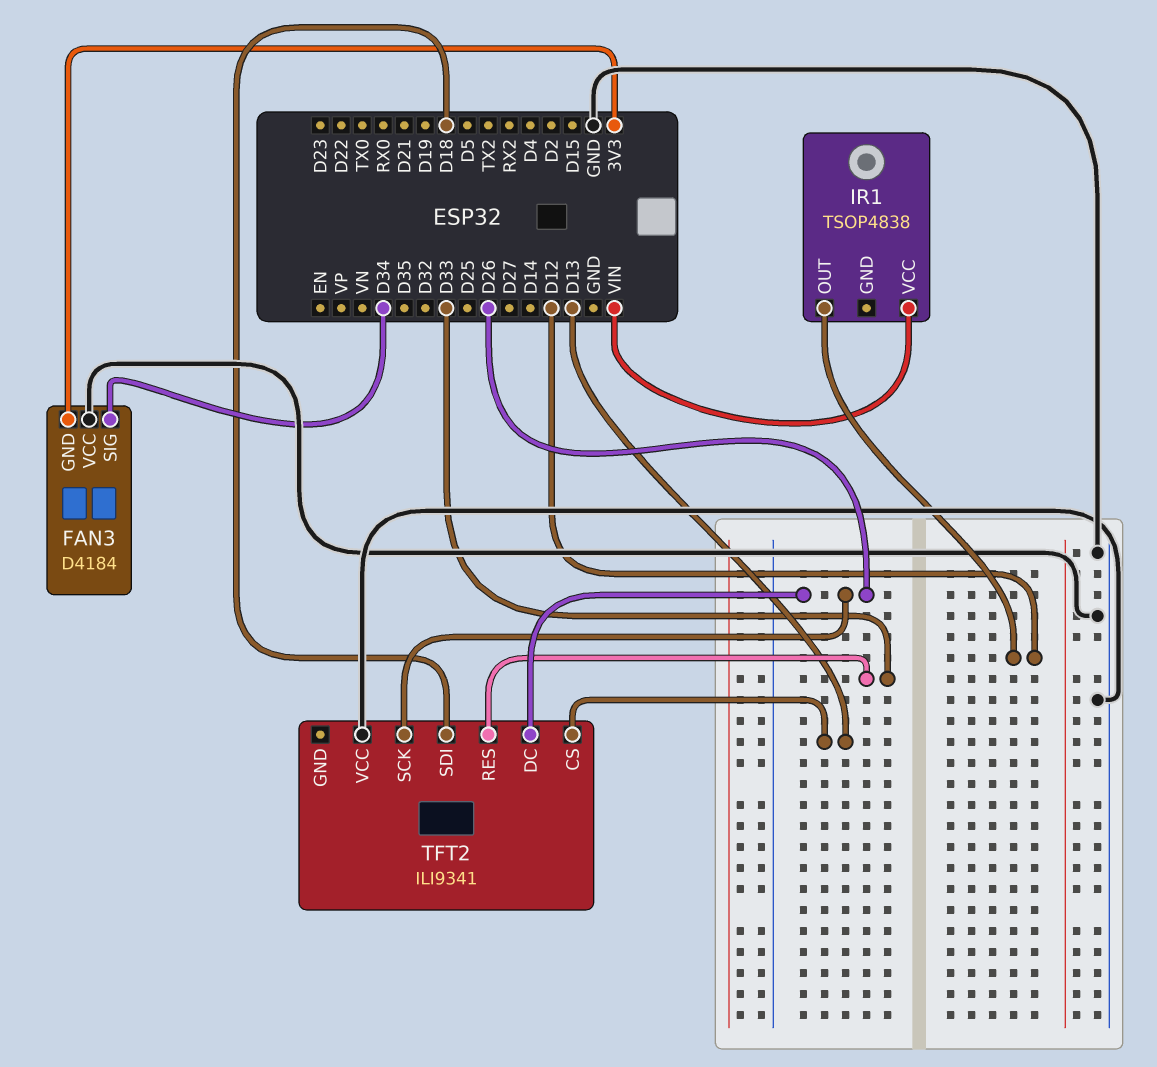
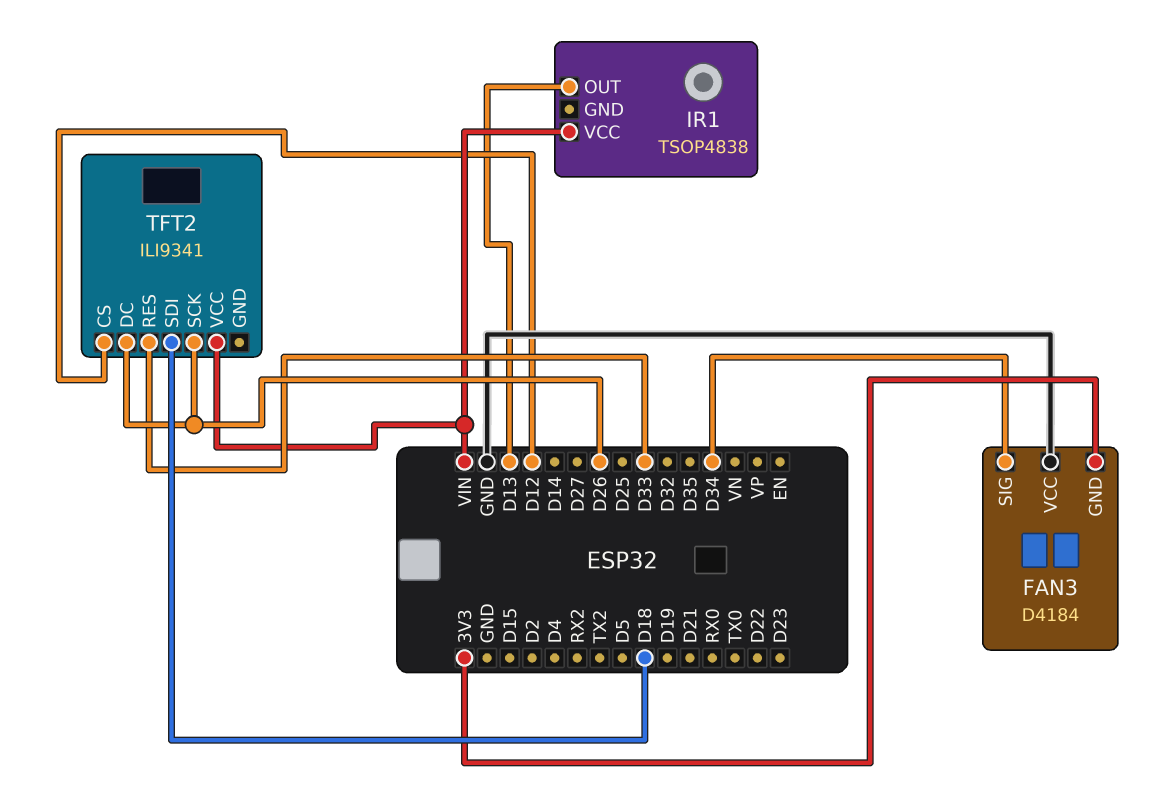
IR1 pin OUT: D12 -> D13
TFT2 pin CS: D13 -> D12
TFT2 pin VCC: GND -> VIN

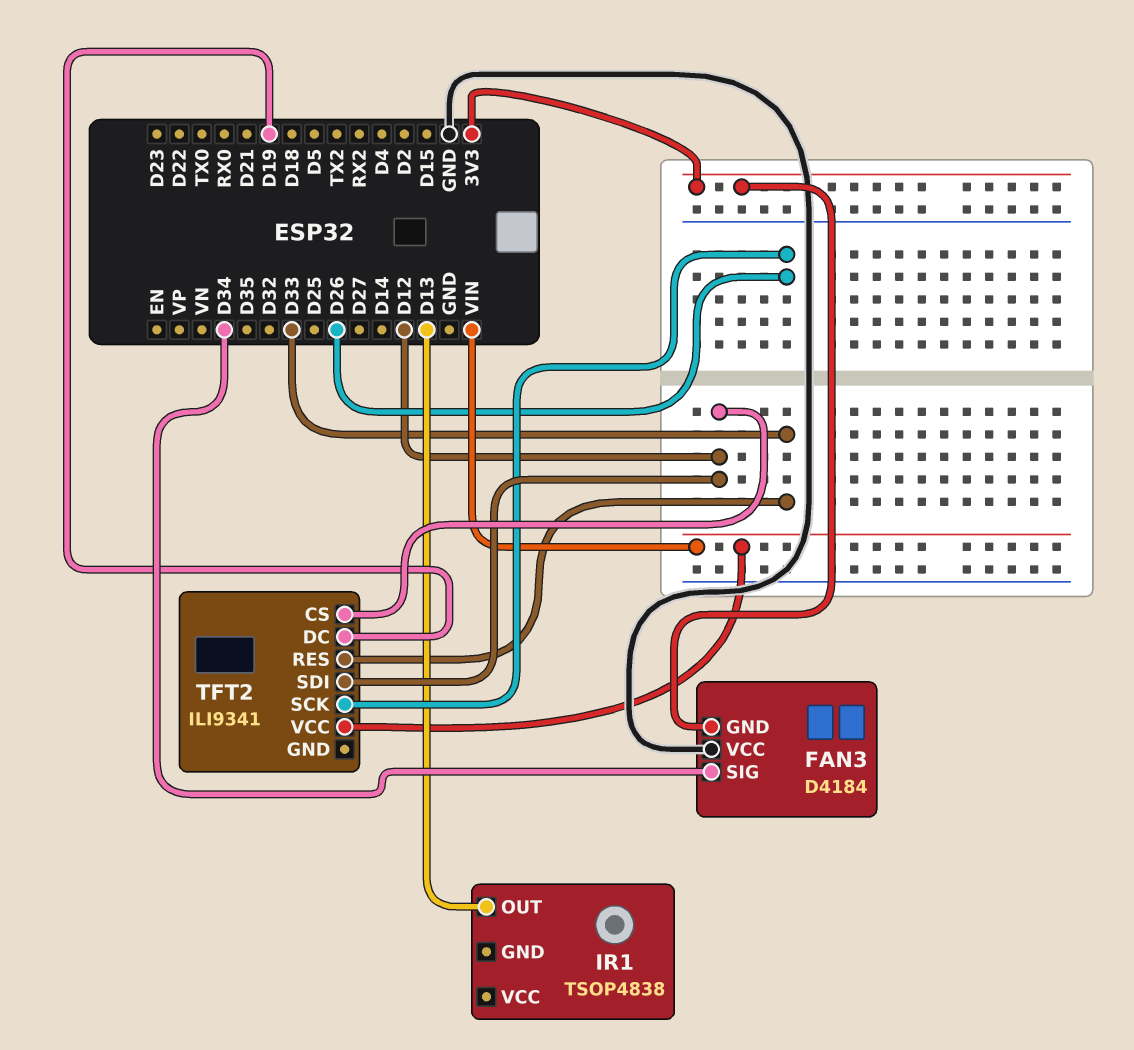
IR1 pin VCC: VIN -> none
TFT2 pin DC: D26 -> D19
TFT2 pin SDI: D18 -> D12

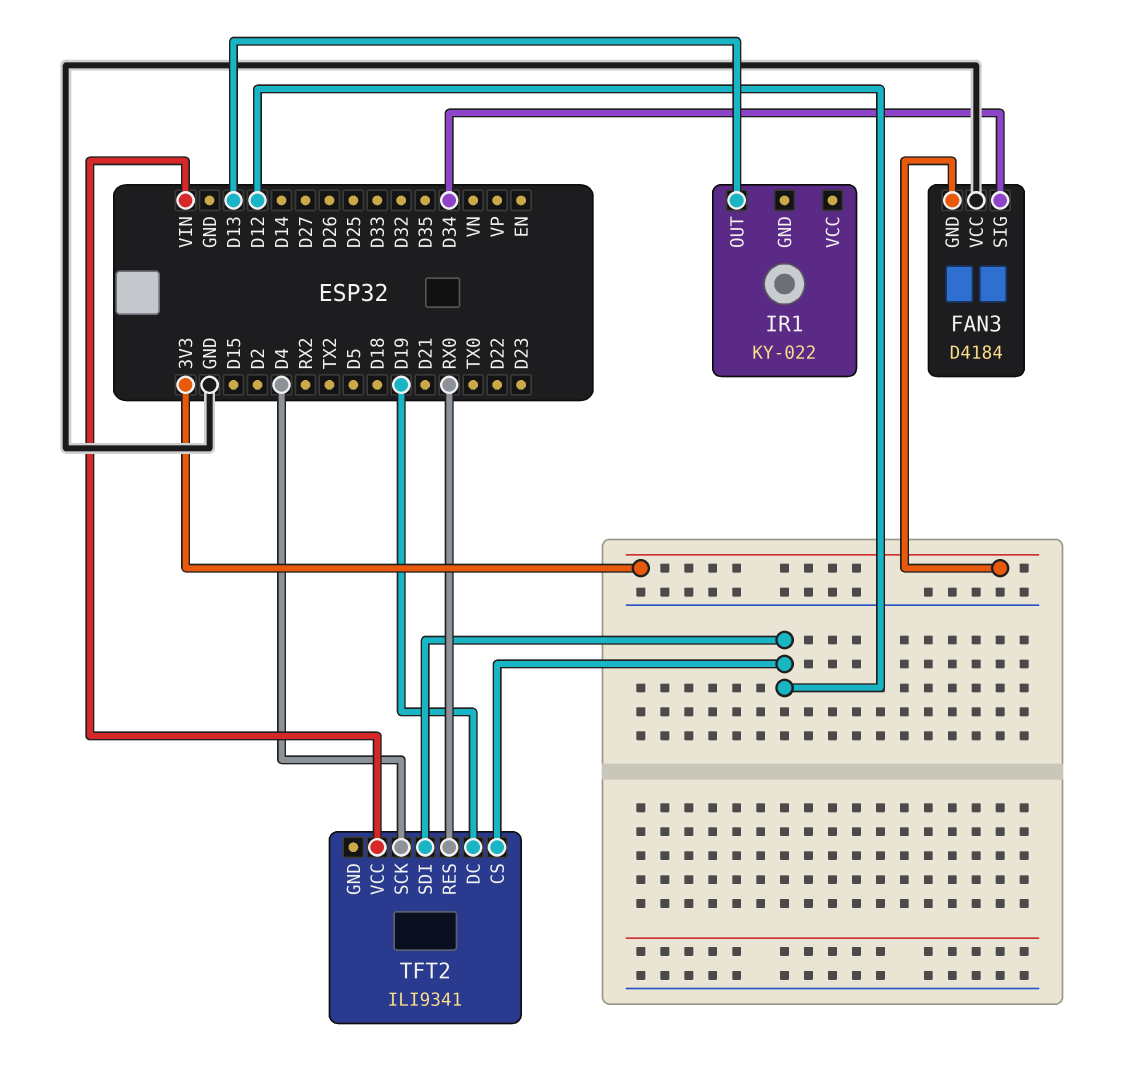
IR1: TSOP4838 -> KY-022
TFT2 pin RES: D33 -> RX0
TFT2 pin SCK: D26 -> D4

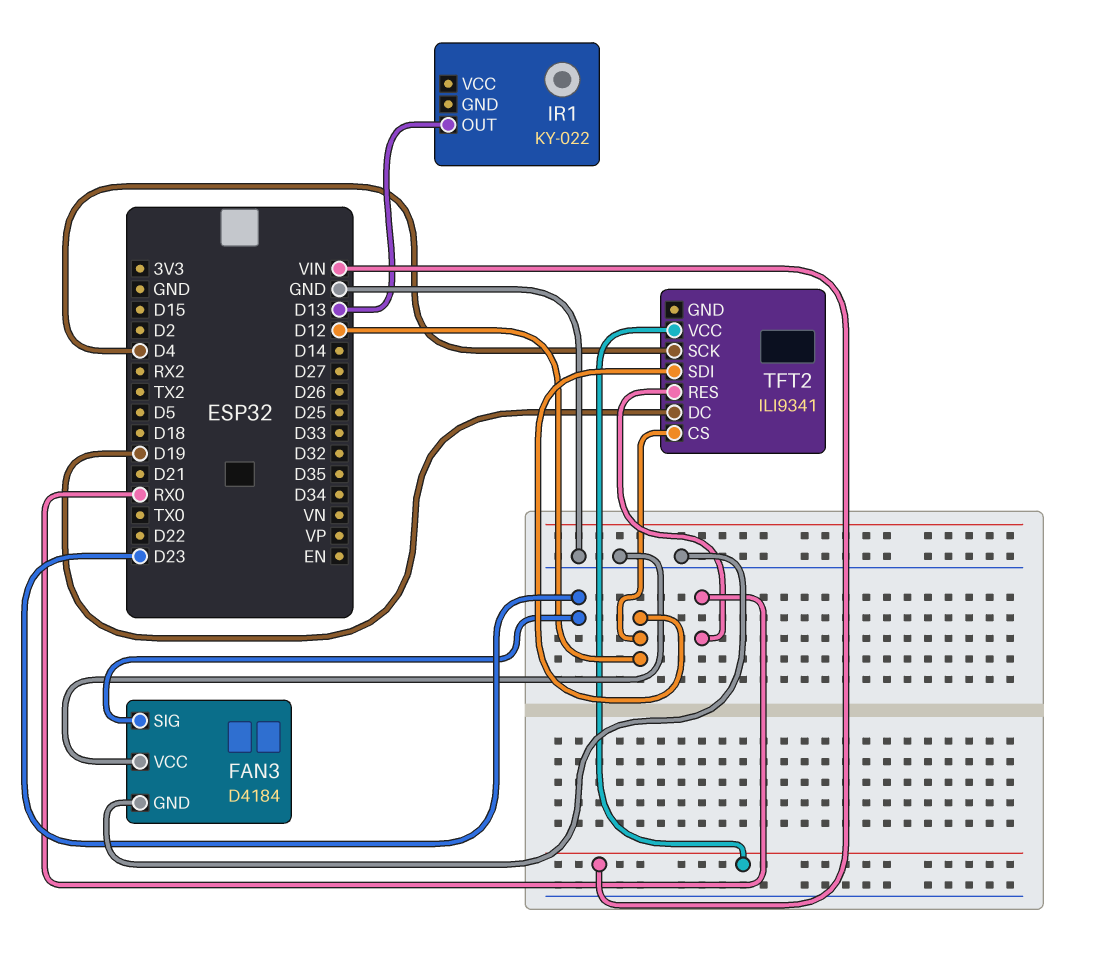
FAN3 pin GND: 3V3 -> GND
FAN3 pin SIG: D34 -> D23

